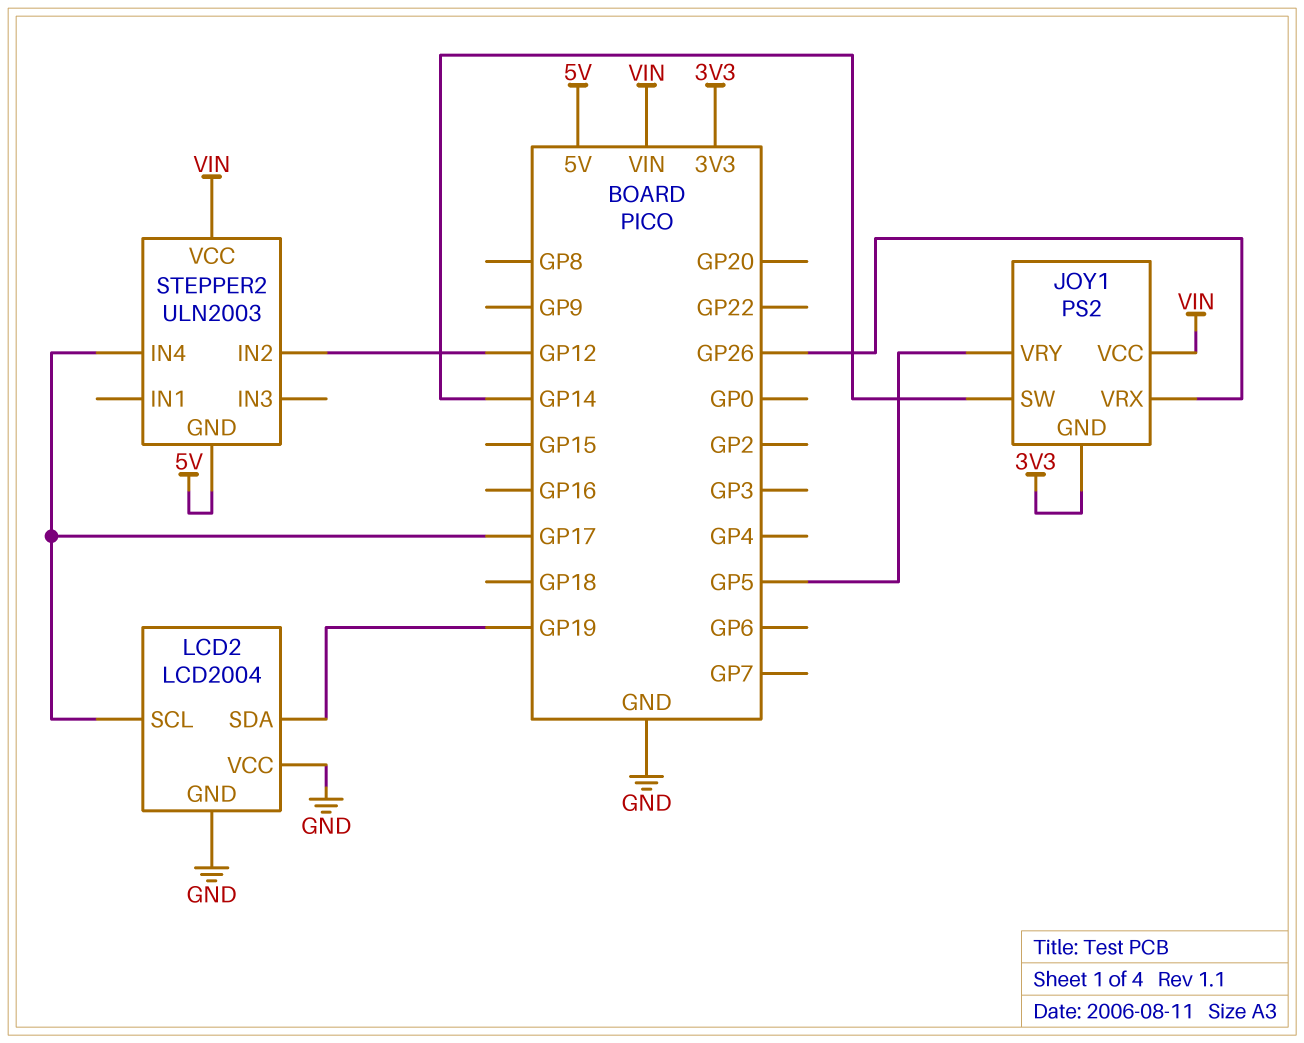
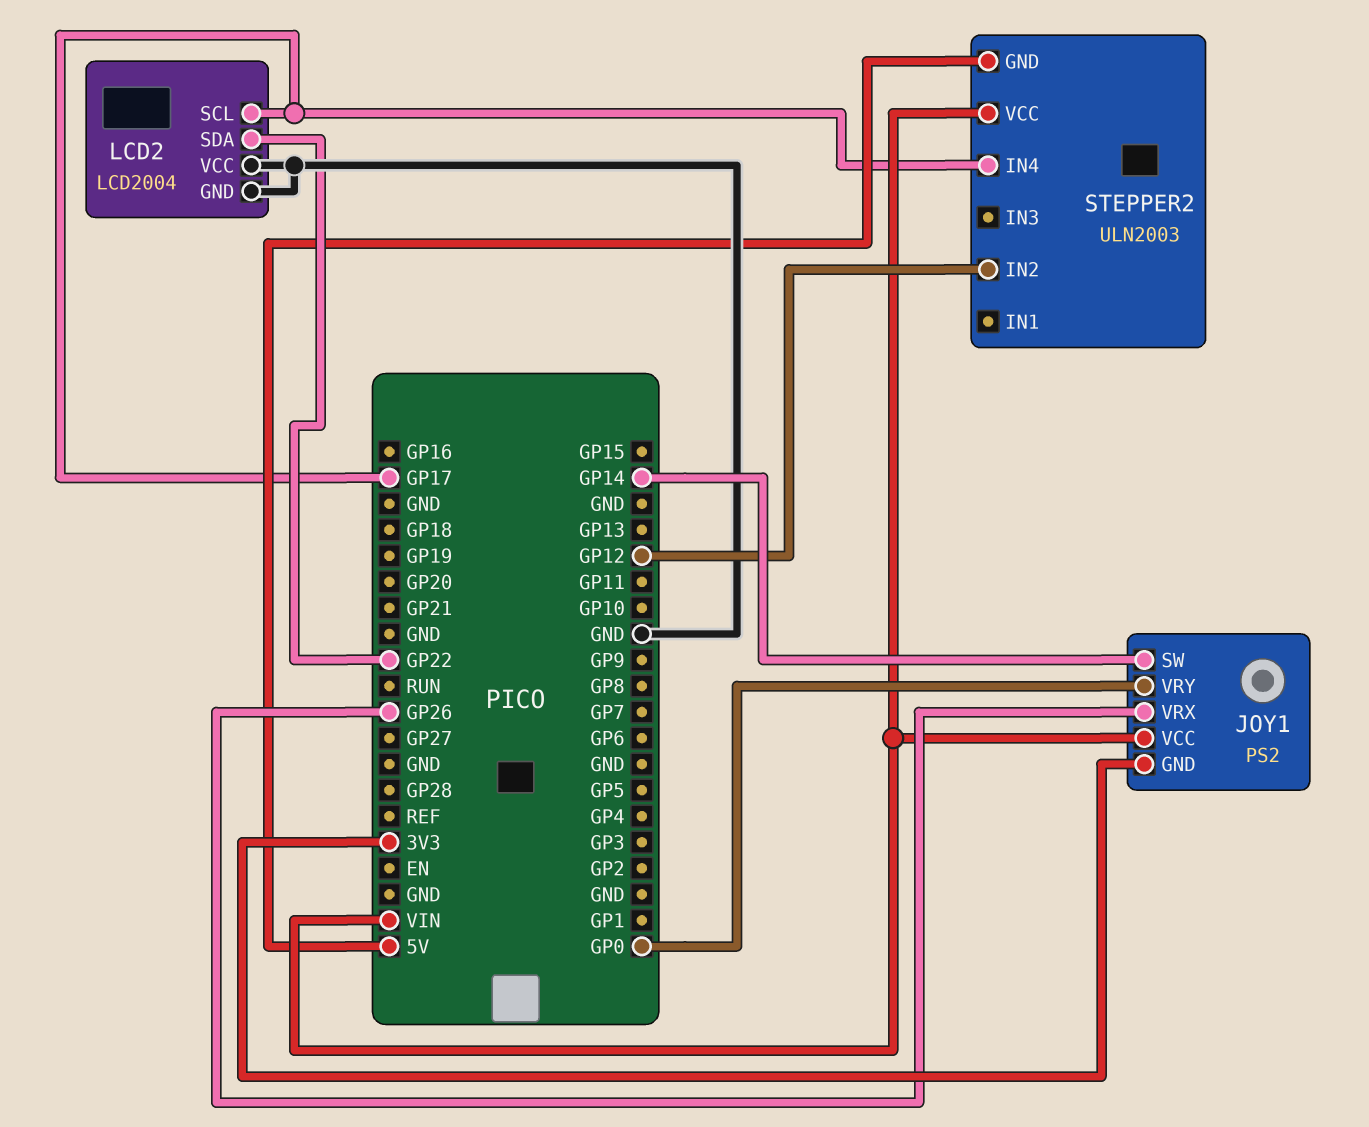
JOY1 pin VRY: GP5 -> GP0
LCD2 pin SDA: GP19 -> GP22

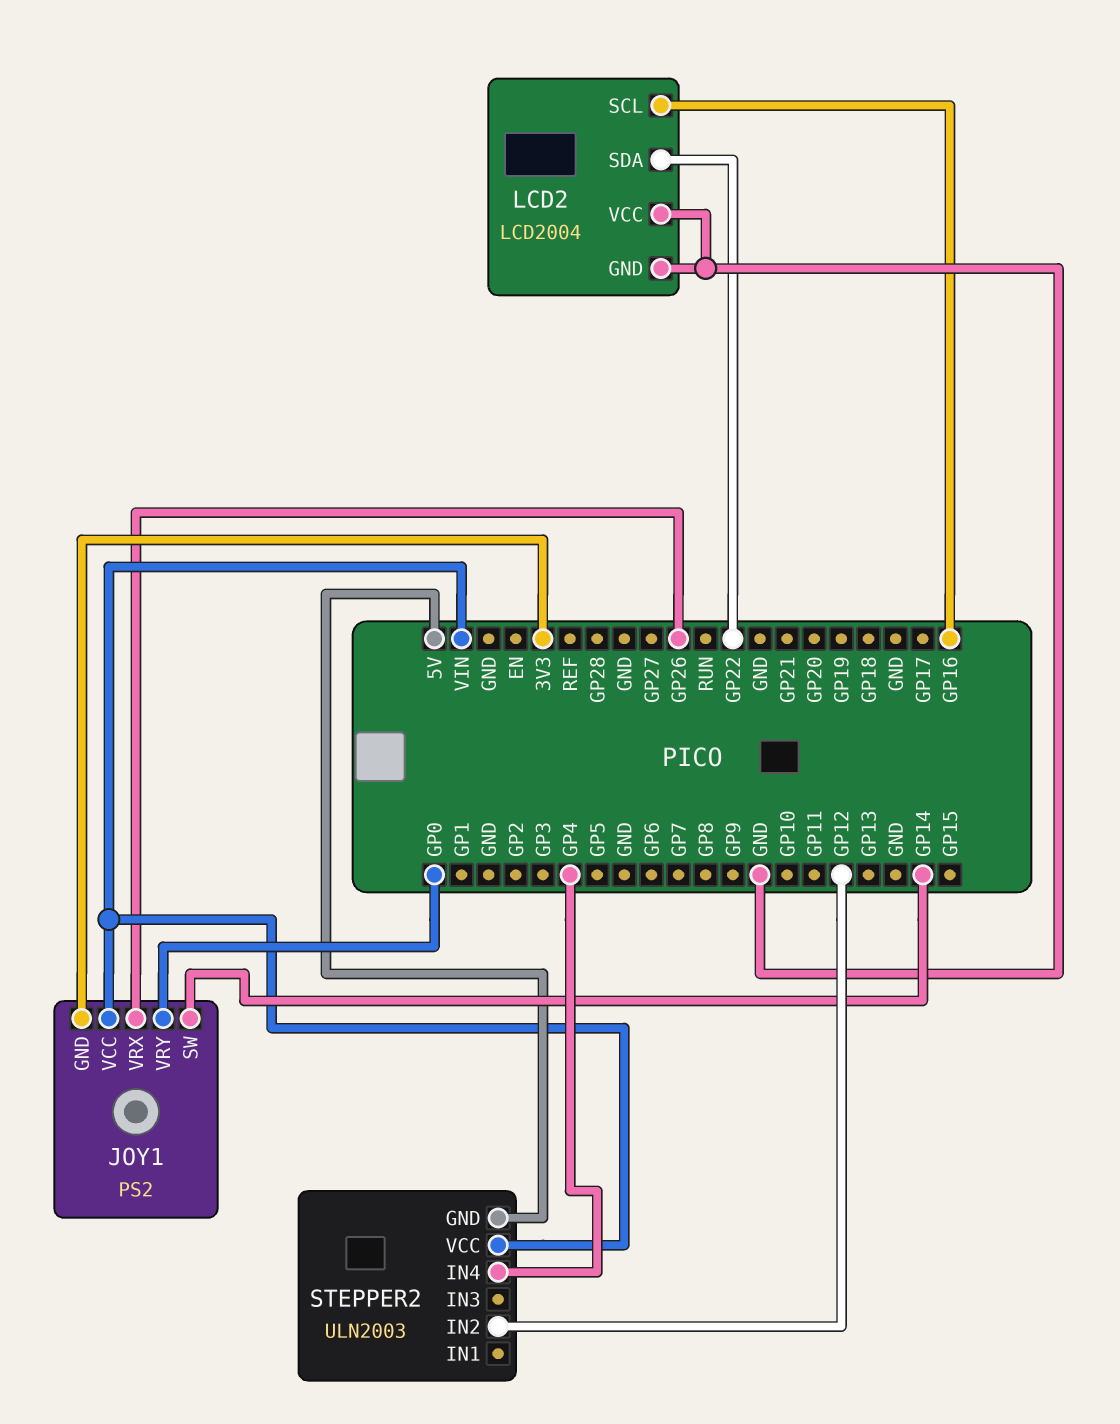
LCD2 pin SCL: GP17 -> GP16
STEPPER2 pin IN4: GP17 -> GP4

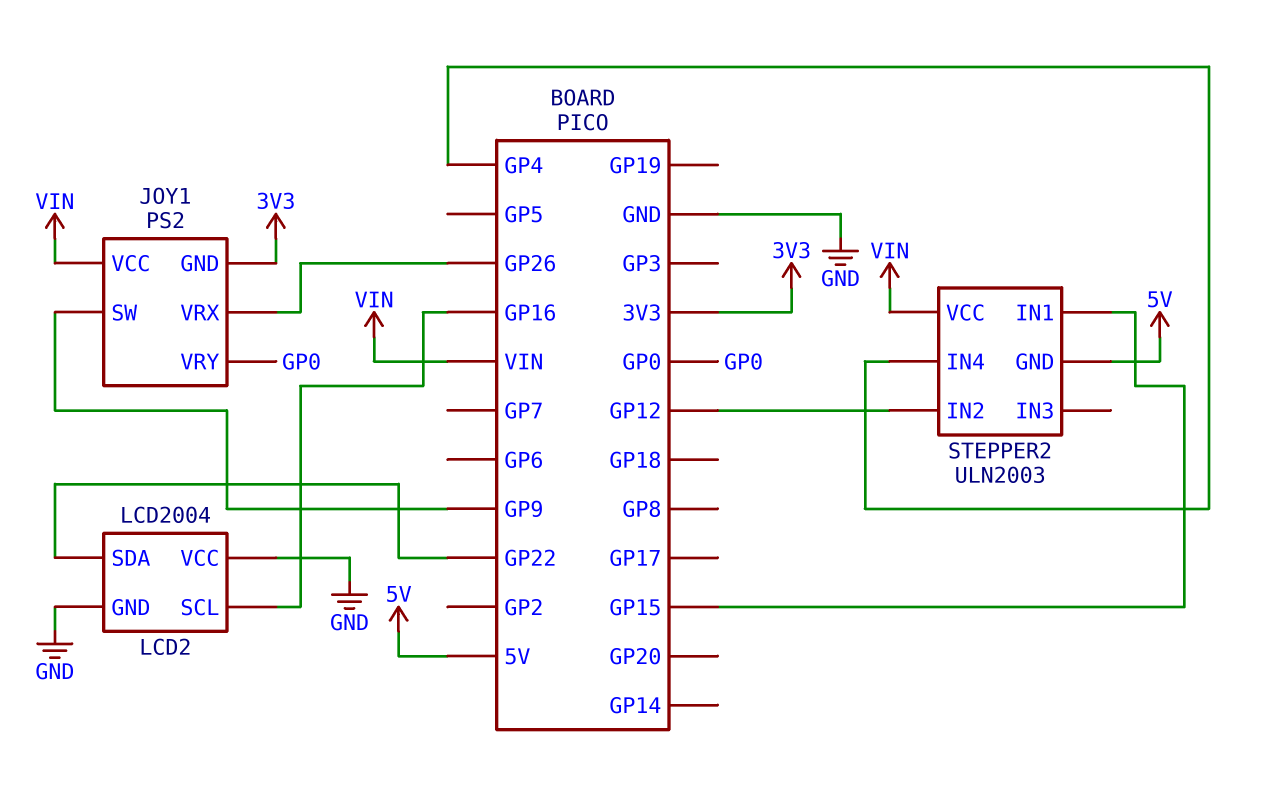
JOY1 pin SW: GP14 -> GP9
STEPPER2 pin IN1: none -> GP15

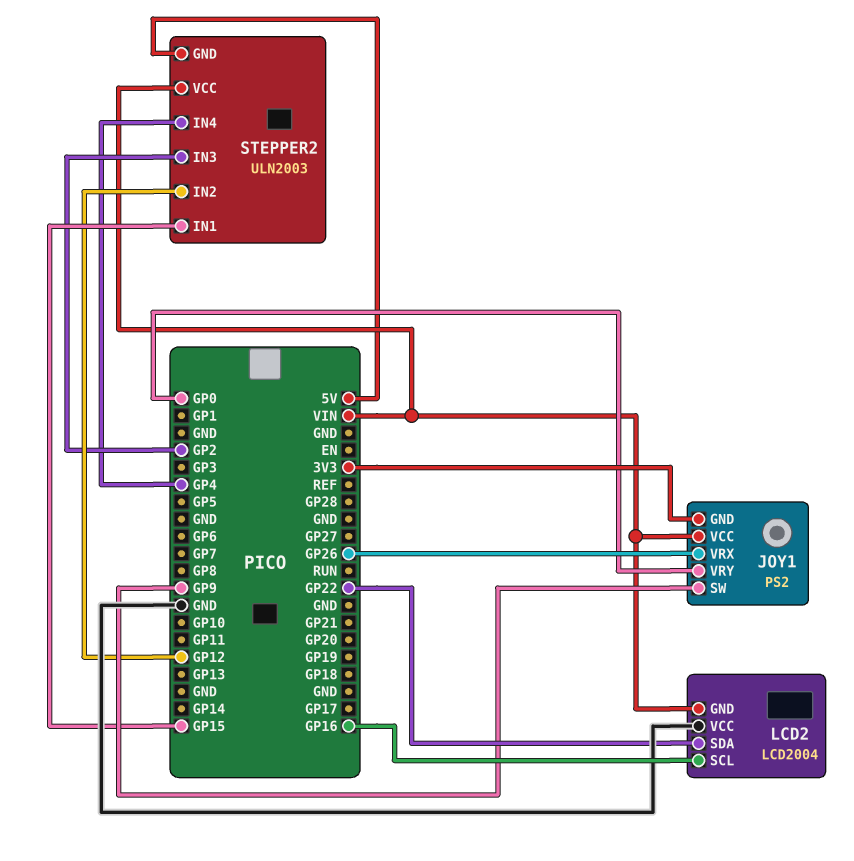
LCD2 pin GND: GND -> VIN
STEPPER2 pin IN3: none -> GP2

